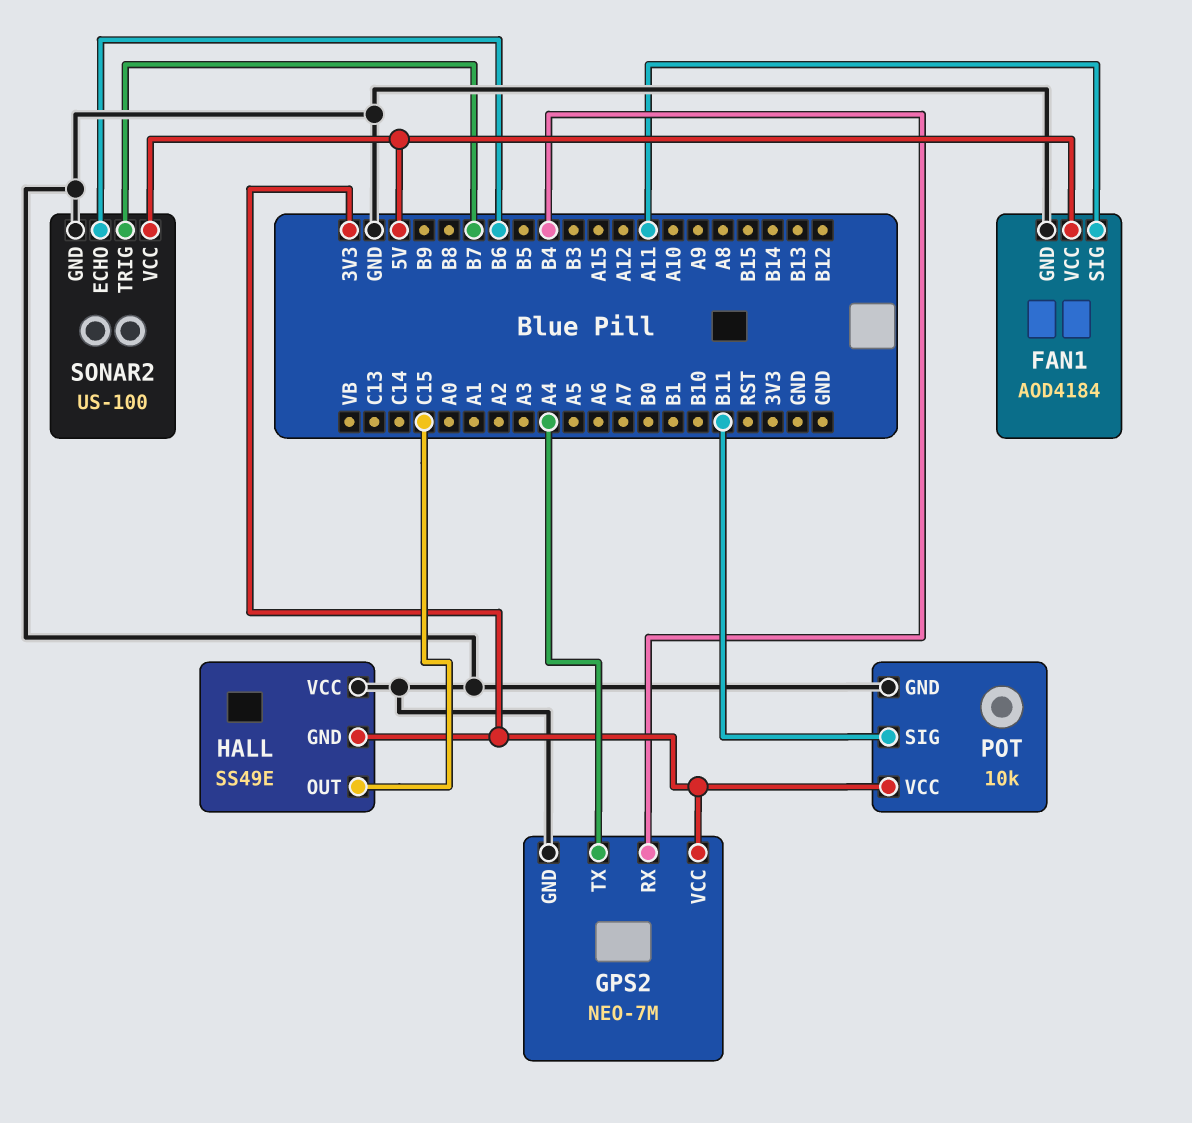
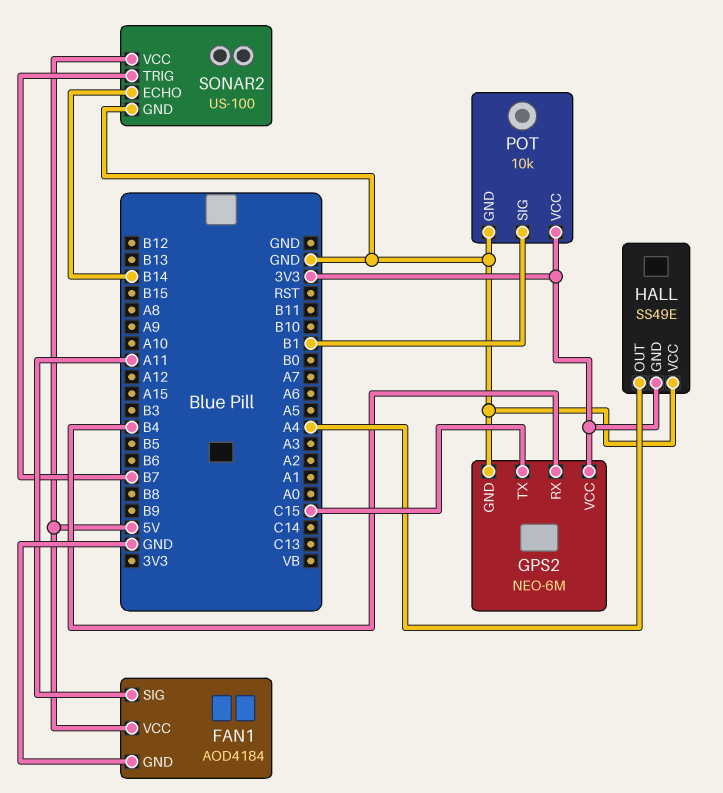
GPS2: NEO-7M -> NEO-6M
GPS2 pin TX: A4 -> C15
HALL pin OUT: C15 -> A4
POT pin SIG: B11 -> B1
SONAR2 pin ECHO: B6 -> B14

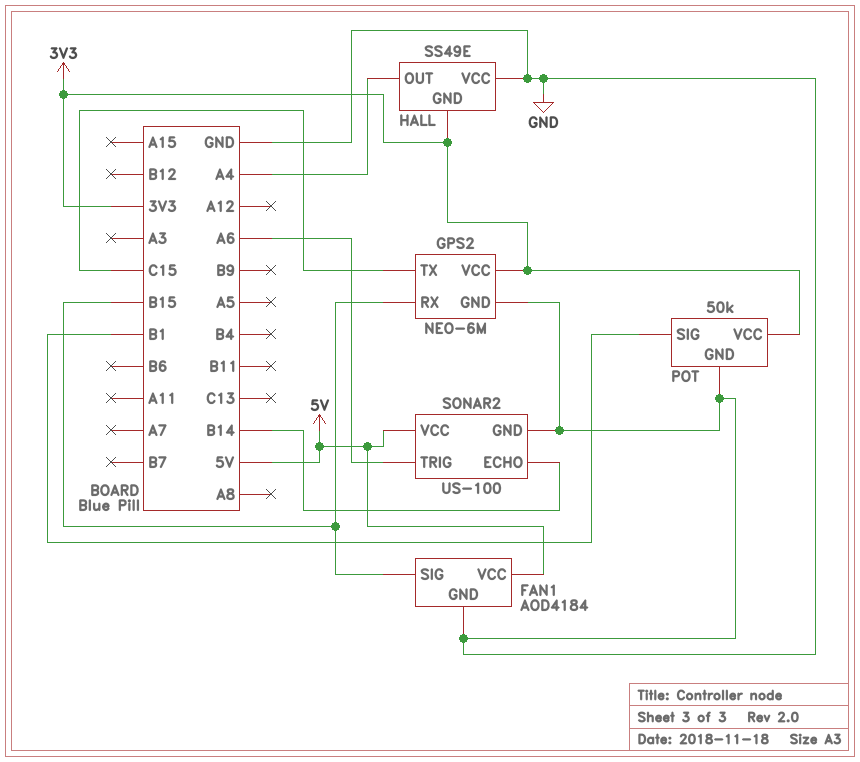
FAN1 pin SIG: A11 -> B15
GPS2 pin RX: B4 -> B15
POT: 10k -> 50k
SONAR2 pin TRIG: B7 -> A6

